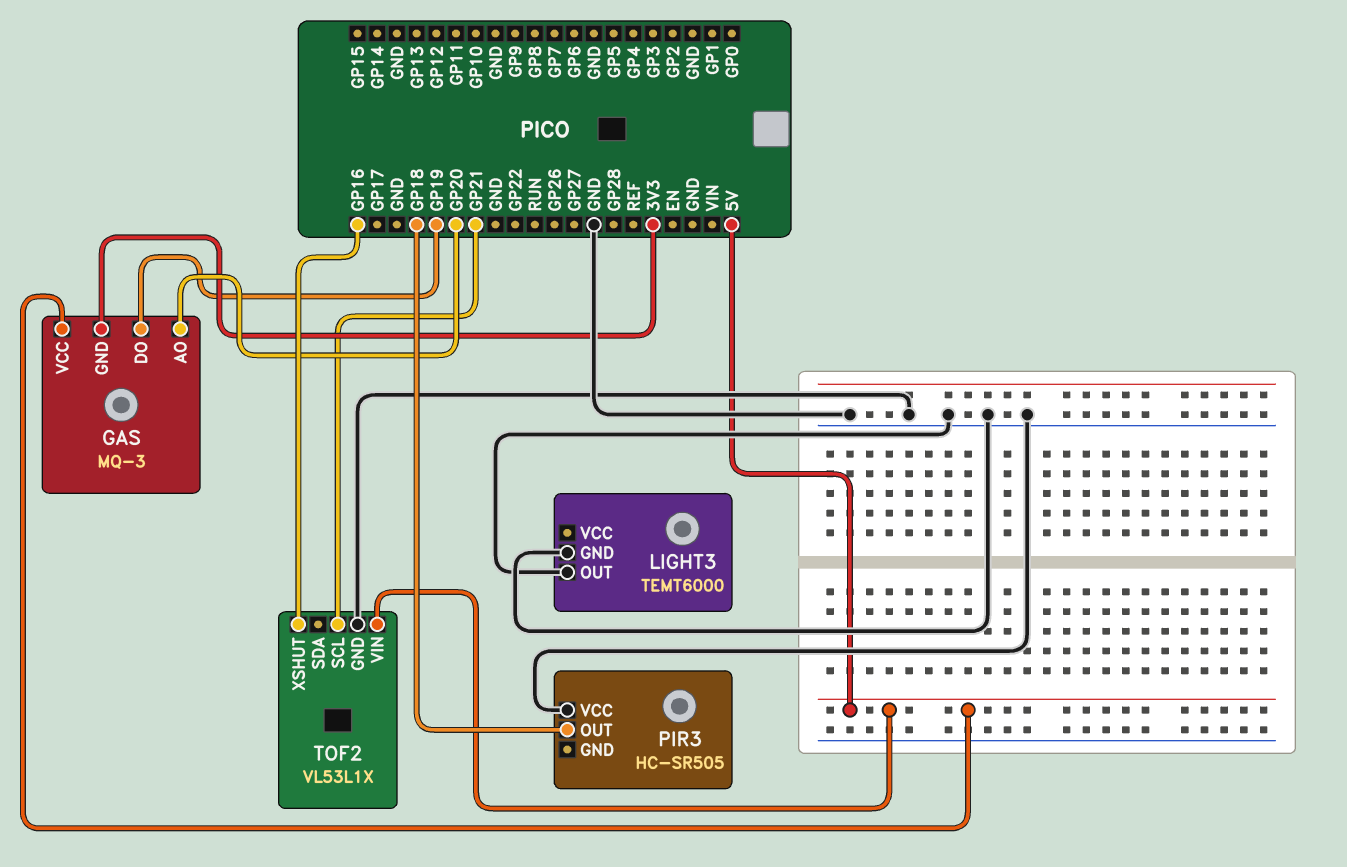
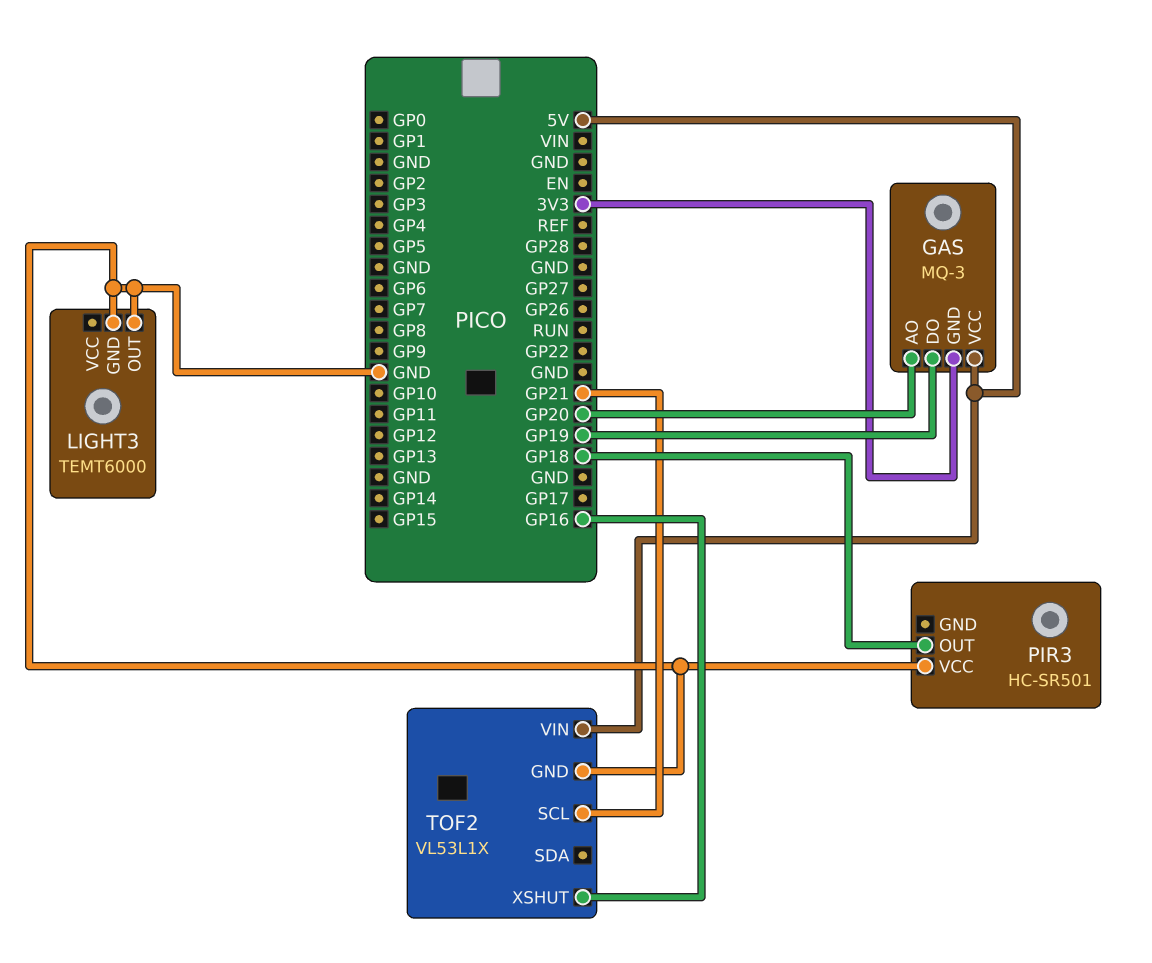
PIR3: HC-SR505 -> HC-SR501

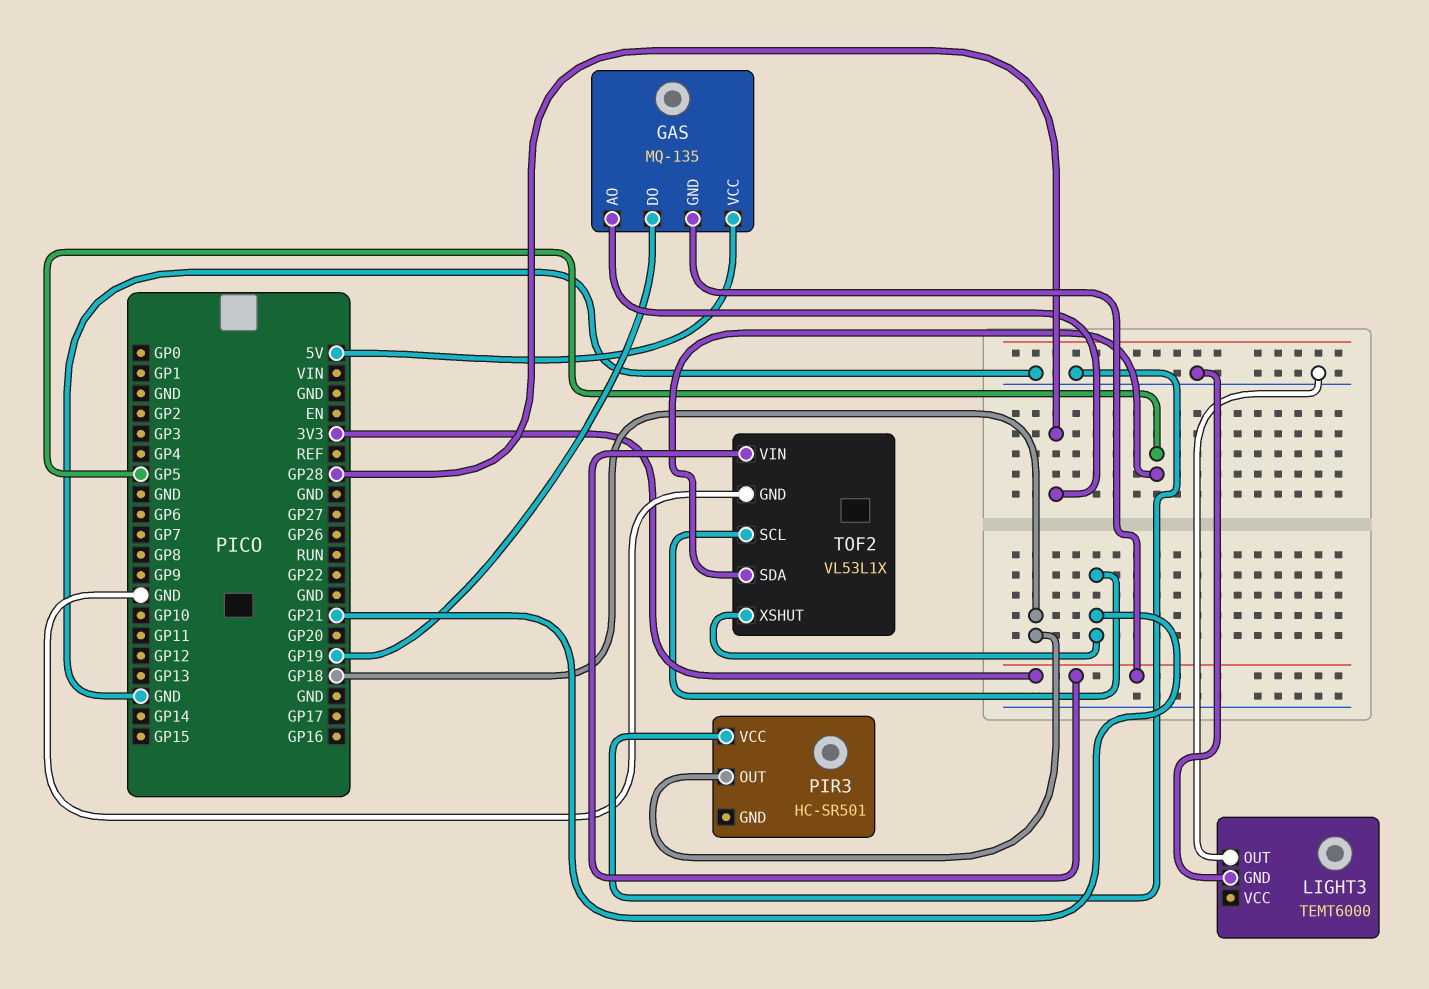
GAS: MQ-3 -> MQ-135
GAS pin AO: GP20 -> GP28
TOF2 pin SDA: none -> GP5
TOF2 pin VIN: 5V -> 3V3
TOF2 pin XSHUT: GP16 -> GP21

